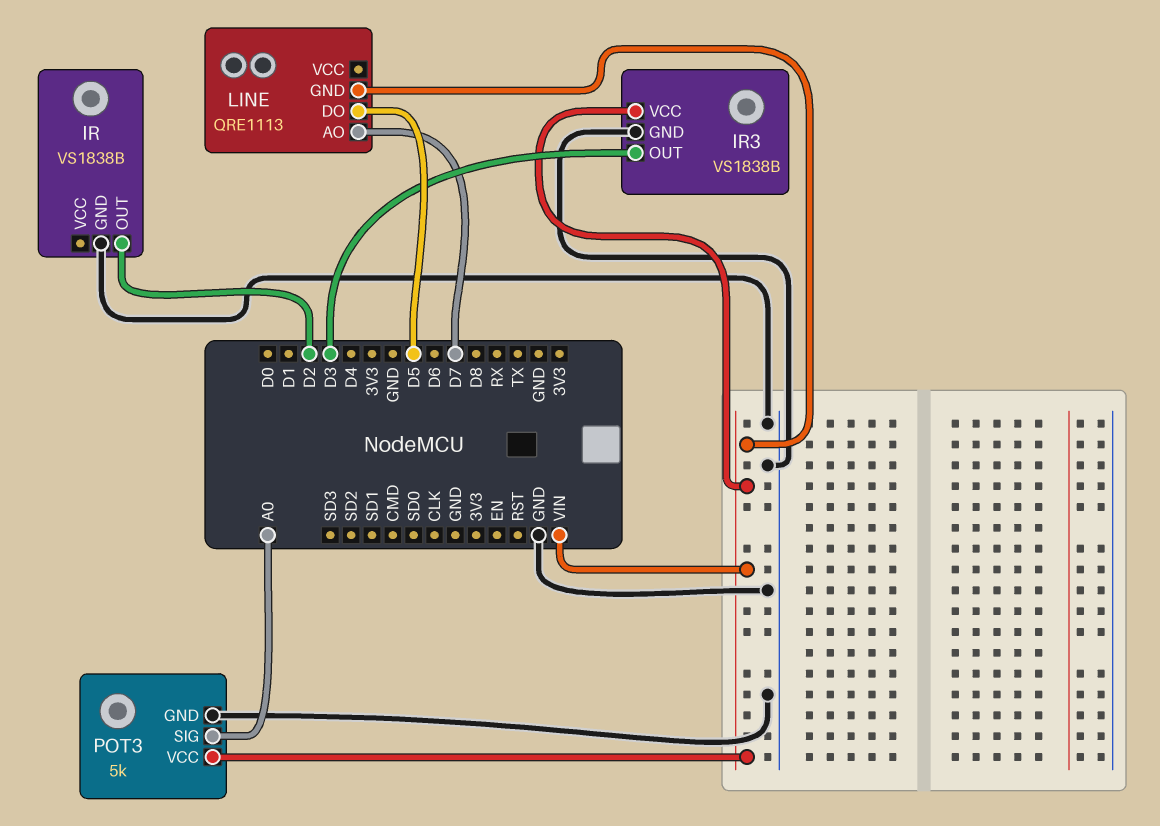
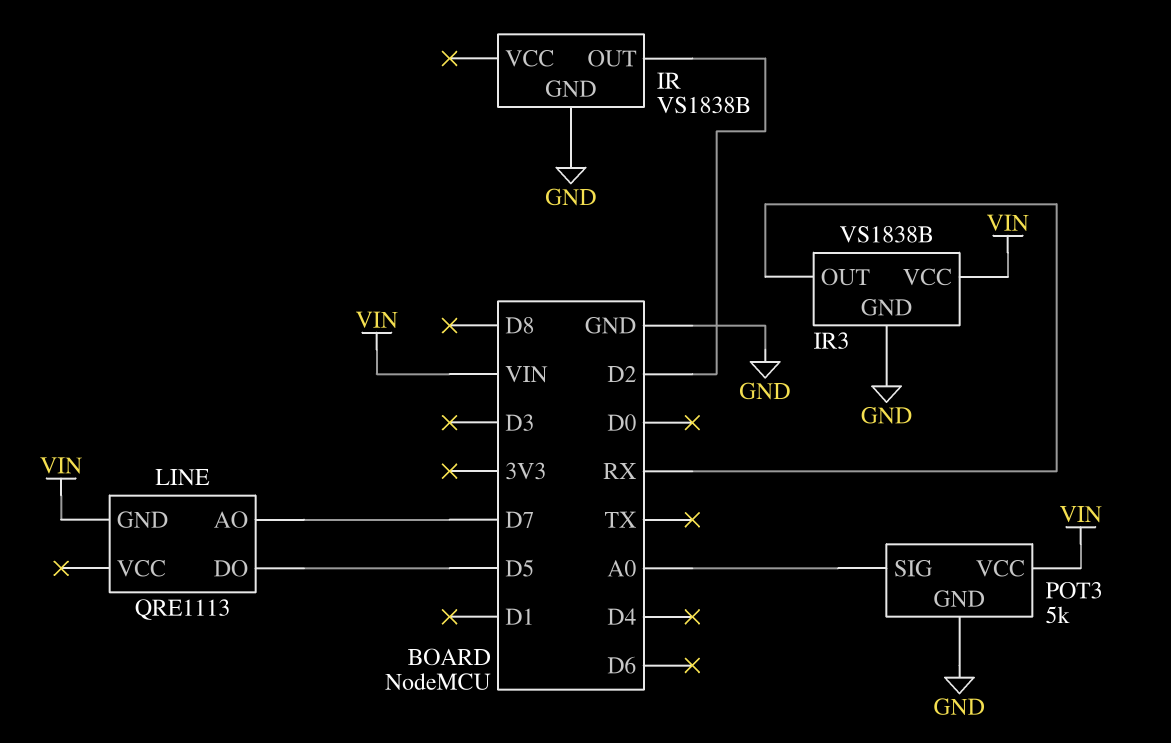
IR3 pin OUT: D3 -> RX

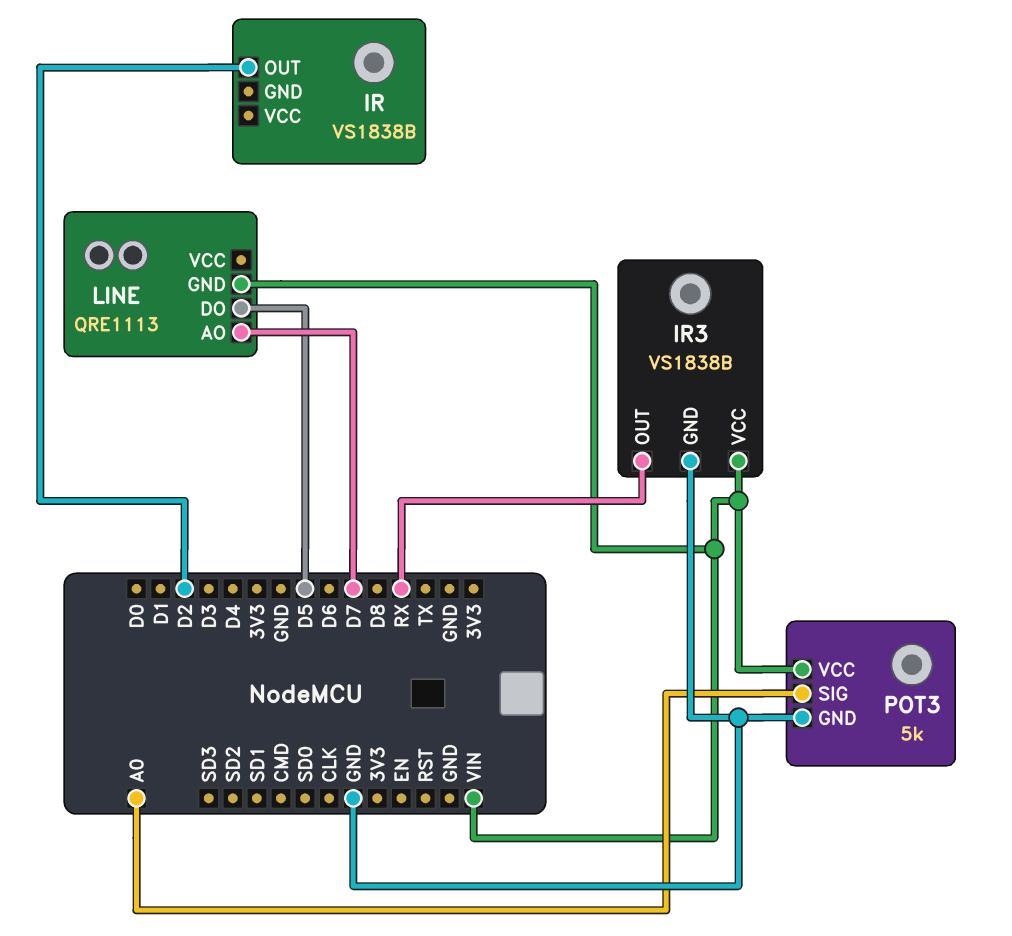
IR pin GND: GND -> none

